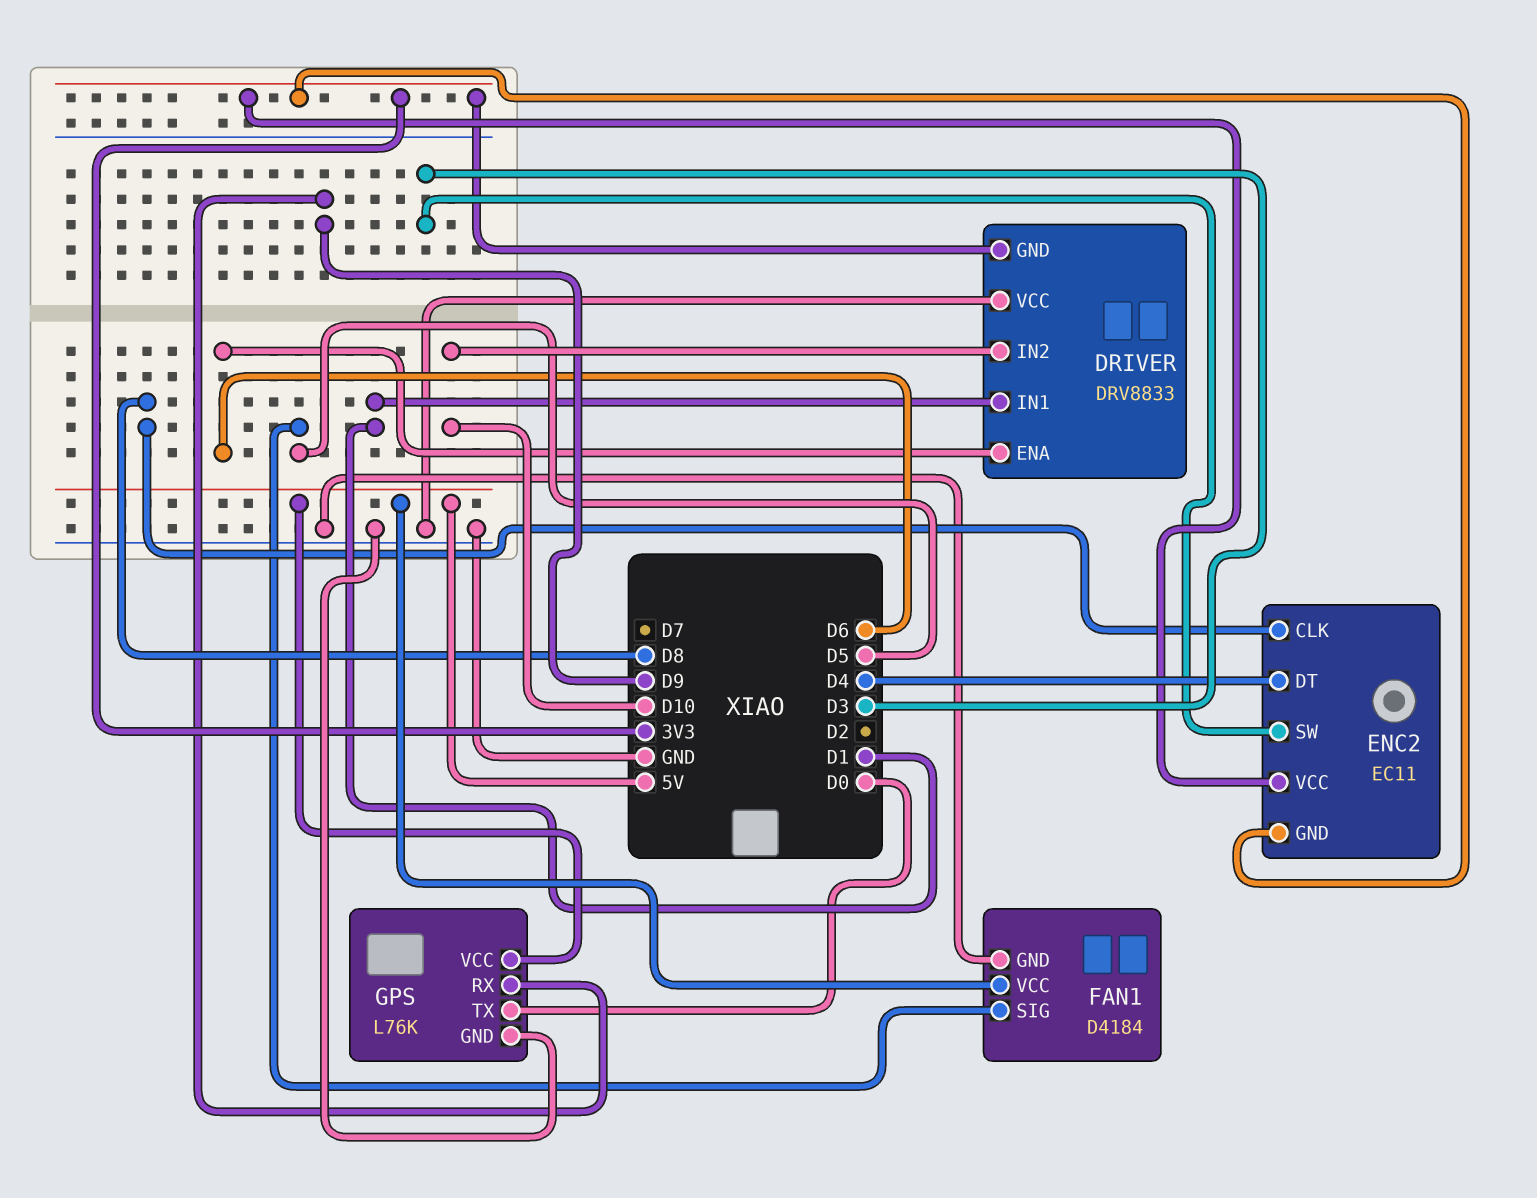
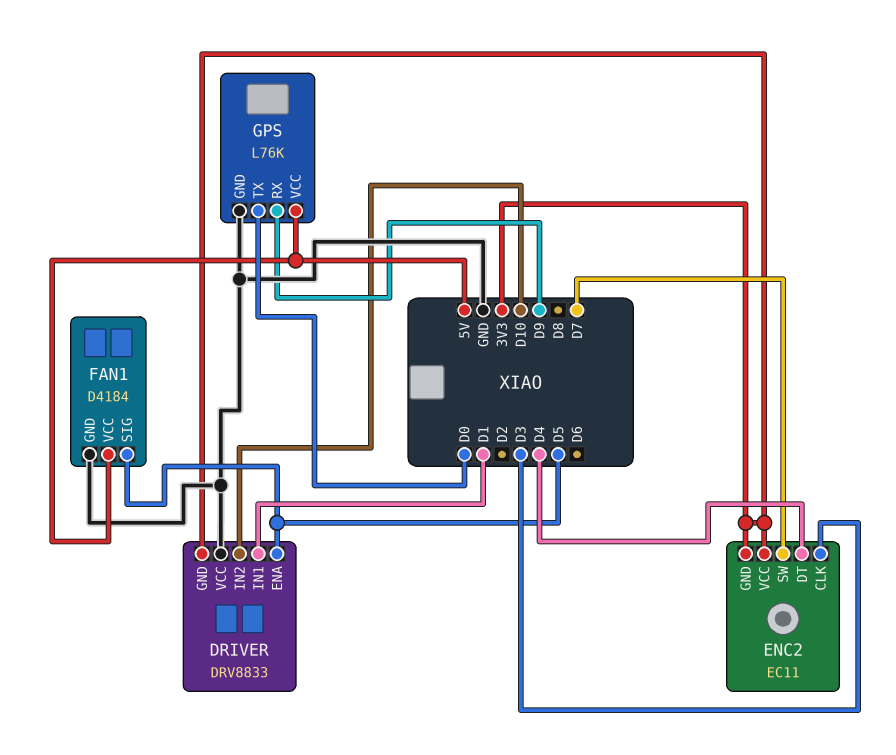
DRIVER pin ENA: D6 -> D5
ENC2 pin CLK: D8 -> D3
ENC2 pin SW: D3 -> D7

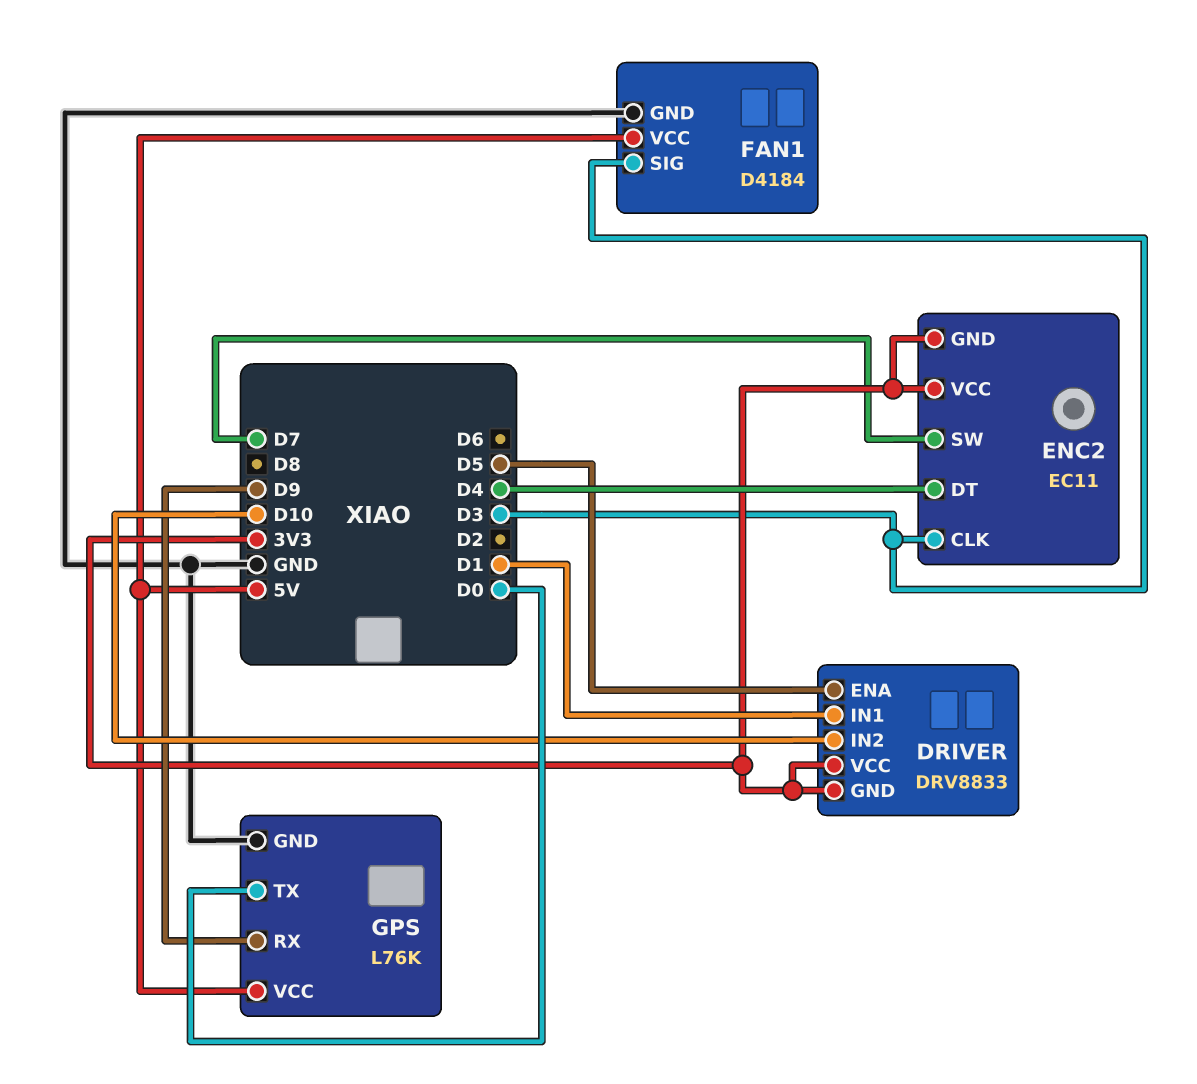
DRIVER pin VCC: GND -> 3V3
FAN1 pin SIG: D5 -> D3

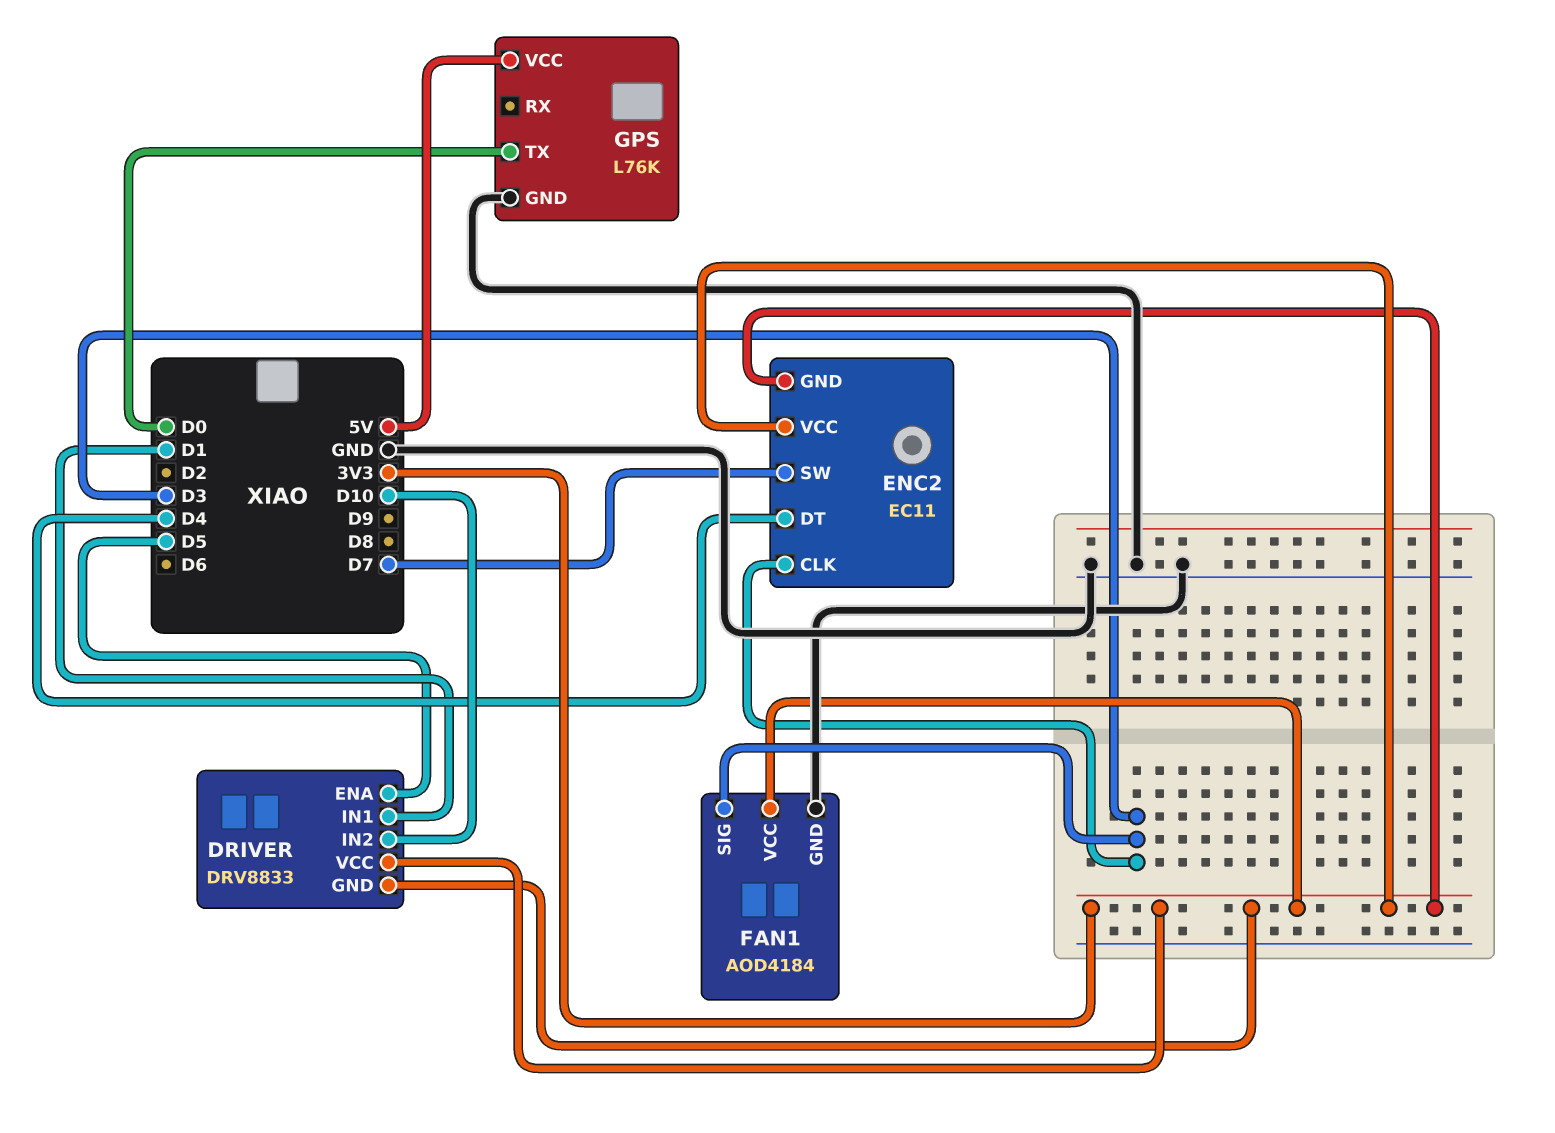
FAN1: D4184 -> AOD4184
FAN1 pin VCC: 5V -> 3V3
GPS pin RX: D9 -> none

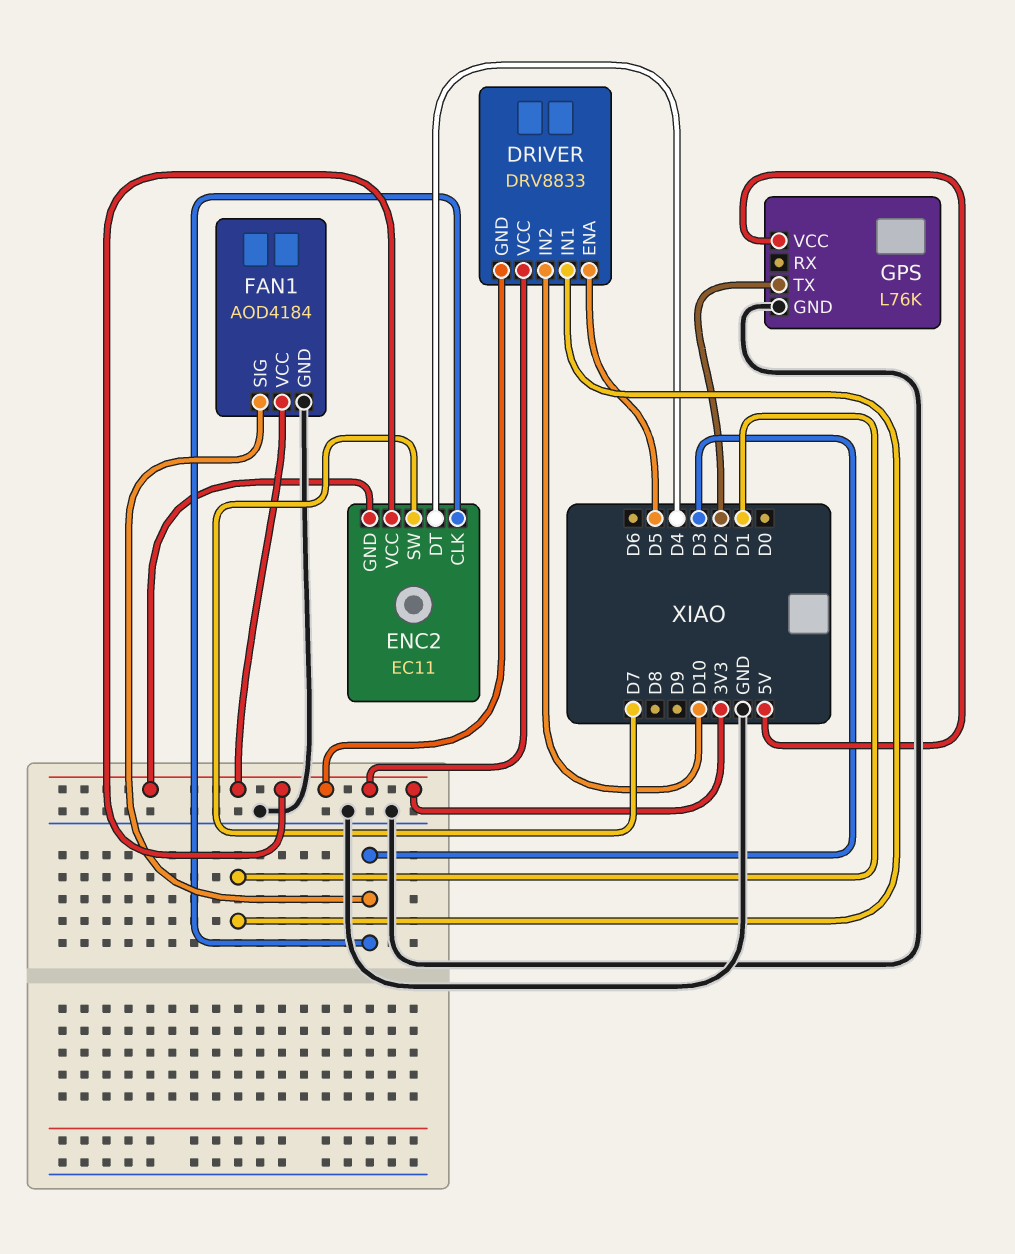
GPS pin TX: D0 -> D2

